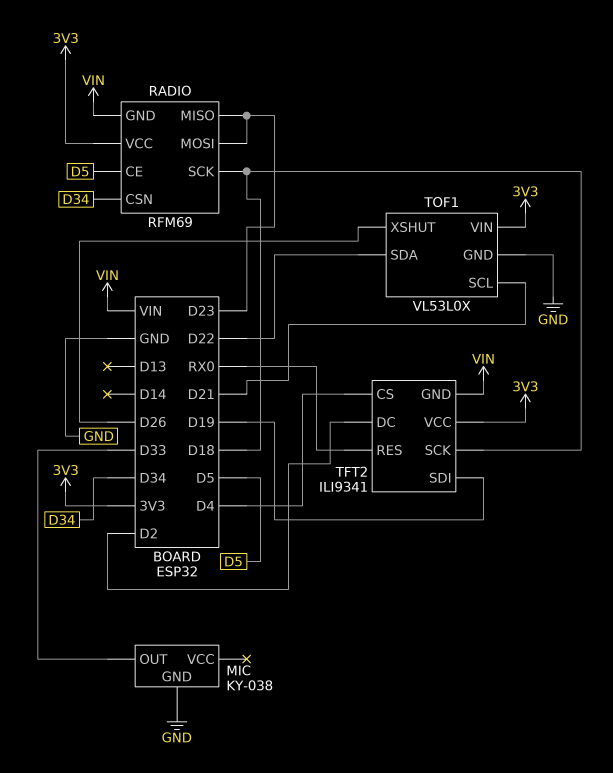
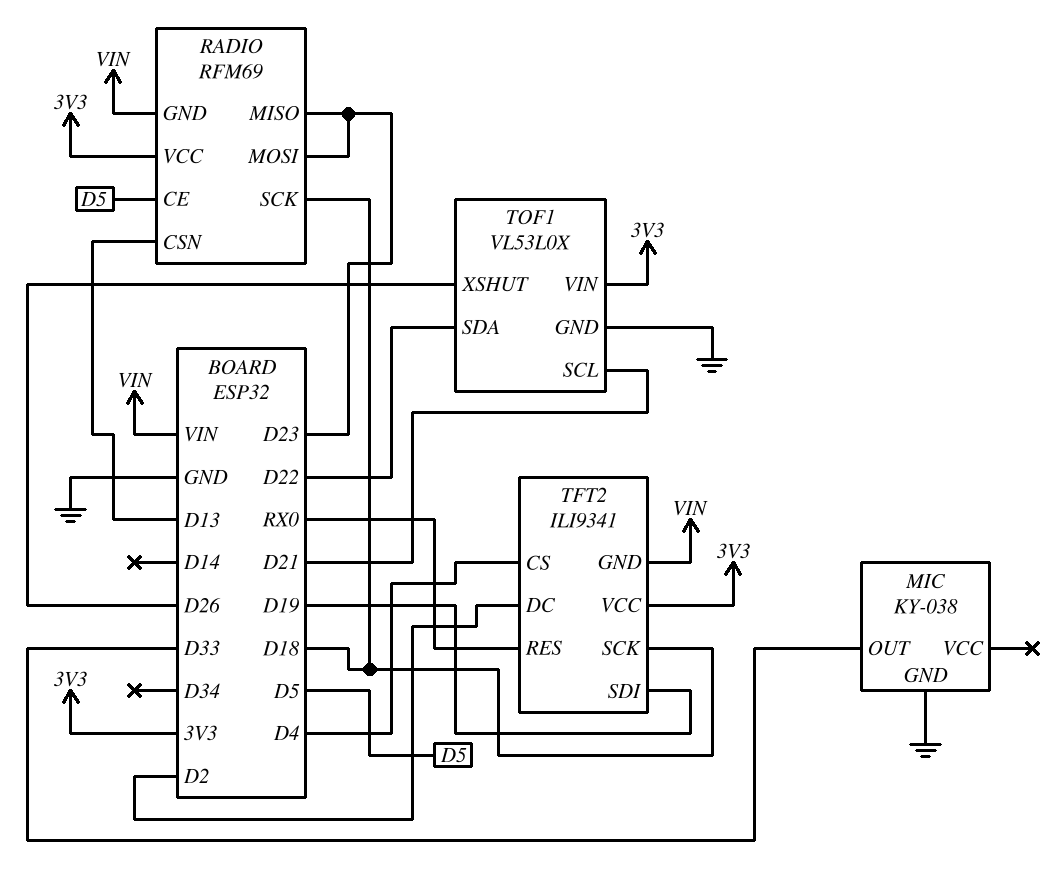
RADIO pin CSN: D34 -> D13

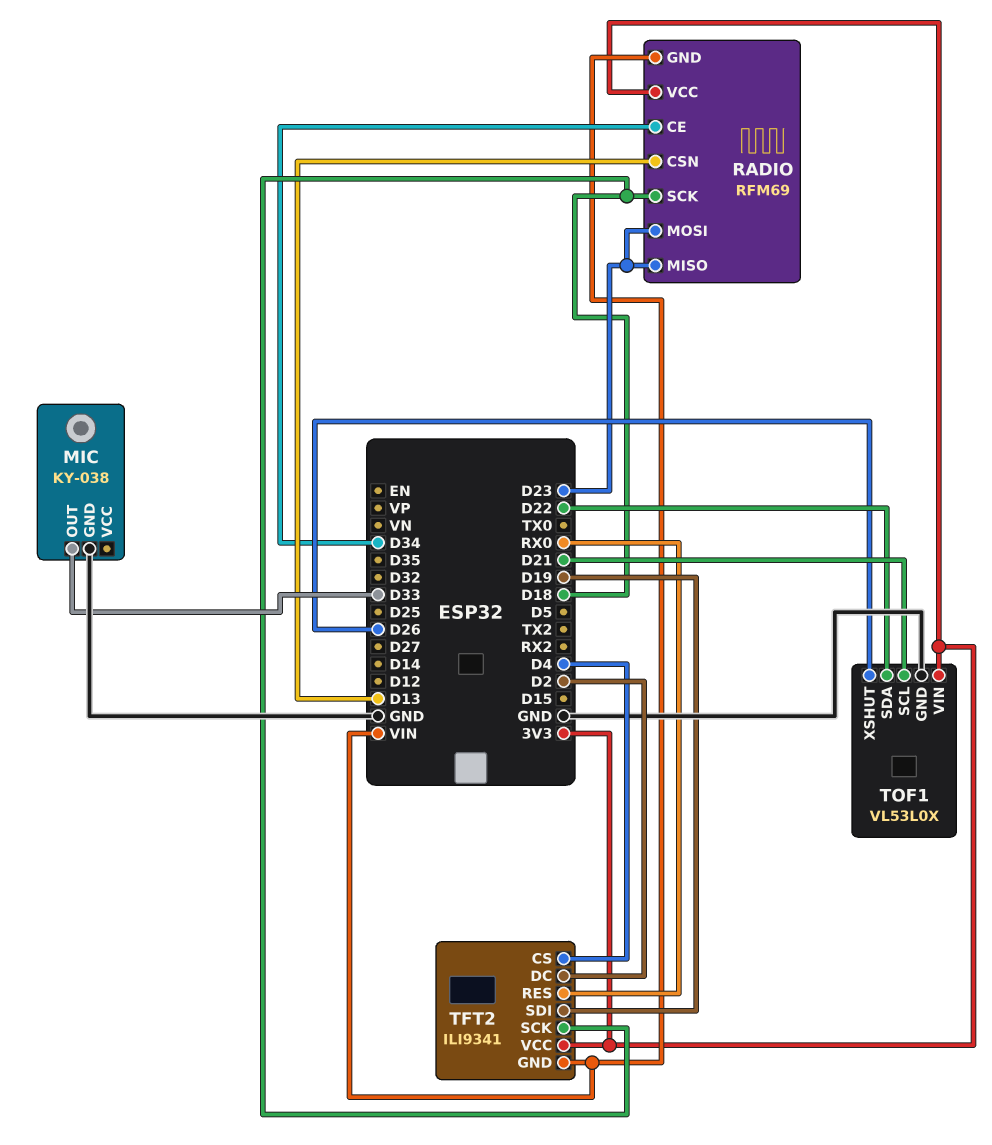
RADIO pin CE: D5 -> D34

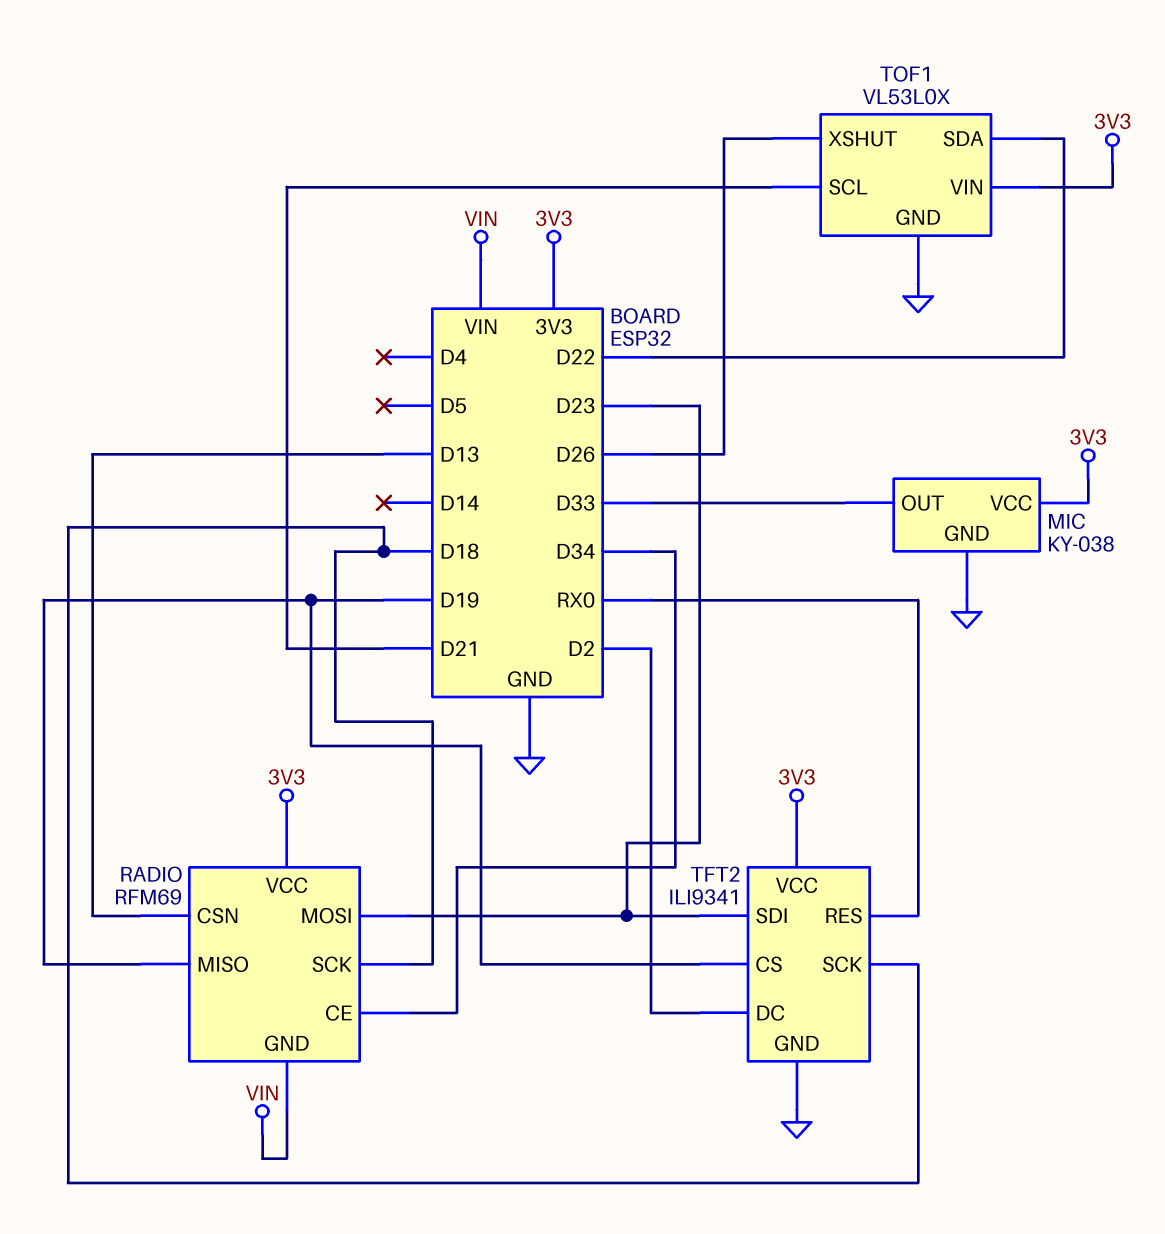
MIC pin VCC: none -> 3V3
RADIO pin MISO: D23 -> D19
TFT2 pin CS: D4 -> D19
TFT2 pin GND: VIN -> GND
TFT2 pin SDI: D19 -> D23

